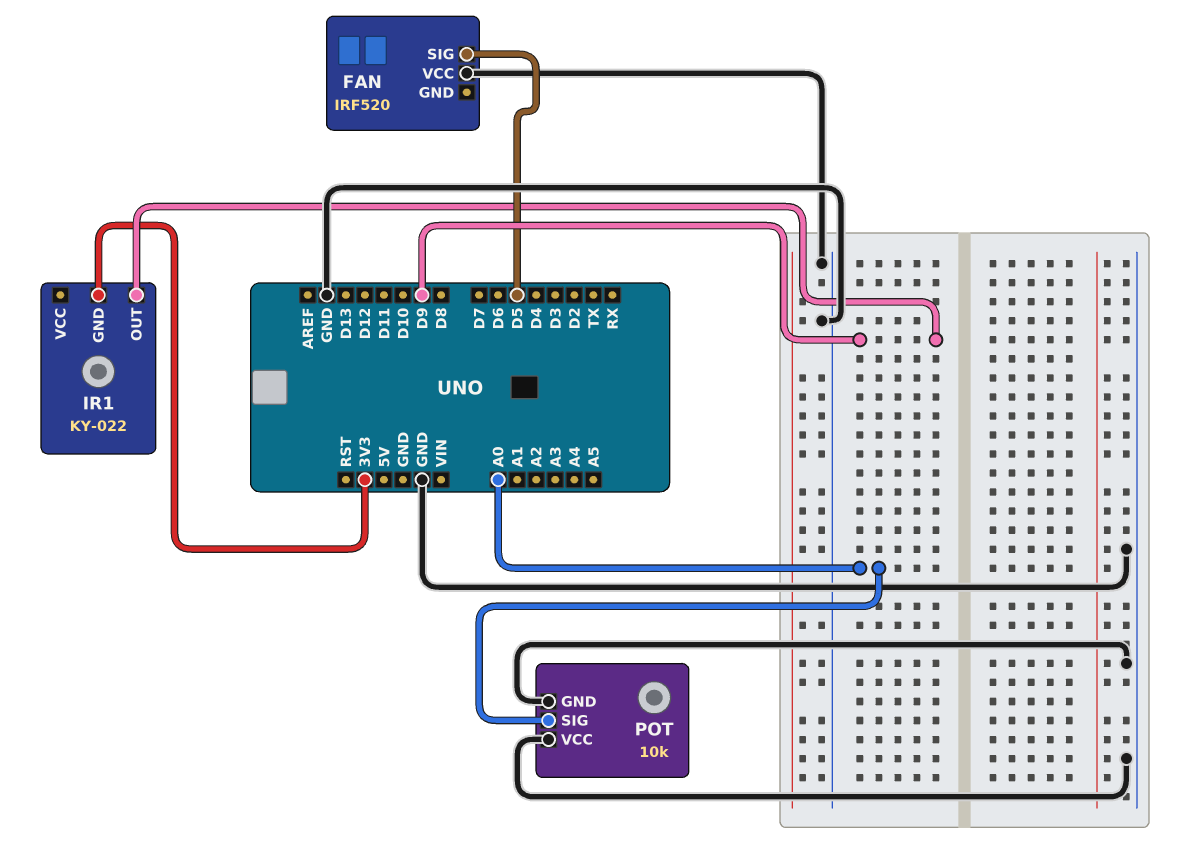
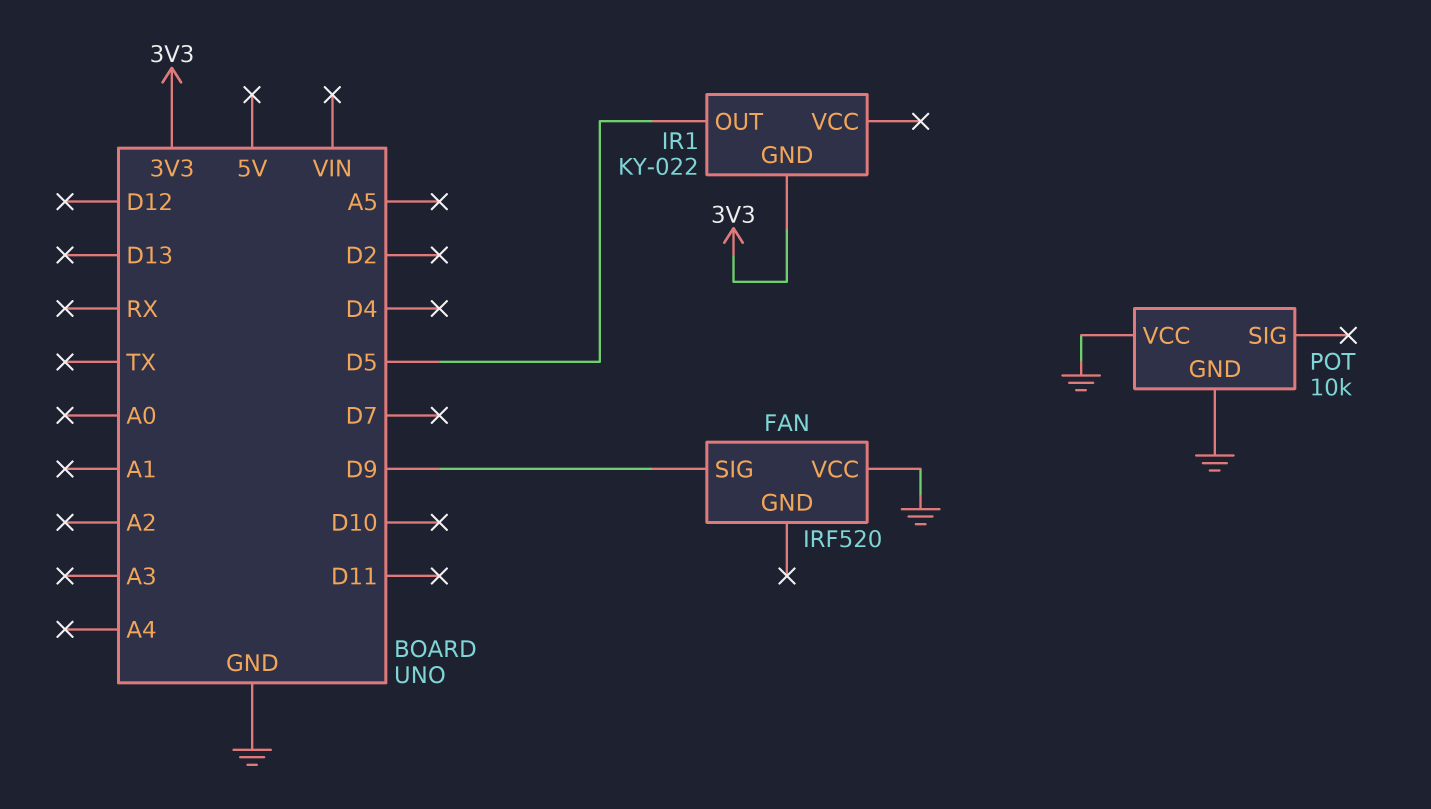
FAN pin SIG: D5 -> D9
IR1 pin OUT: D9 -> D5
POT pin SIG: A0 -> none

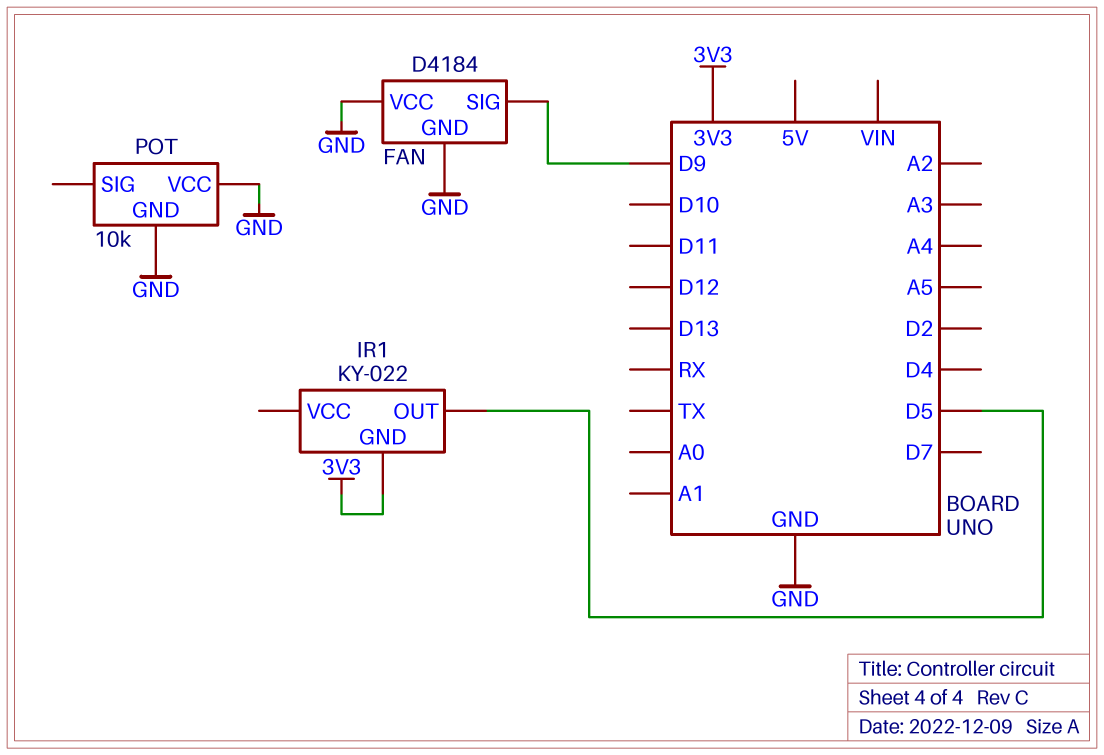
FAN: IRF520 -> D4184
FAN pin GND: none -> GND

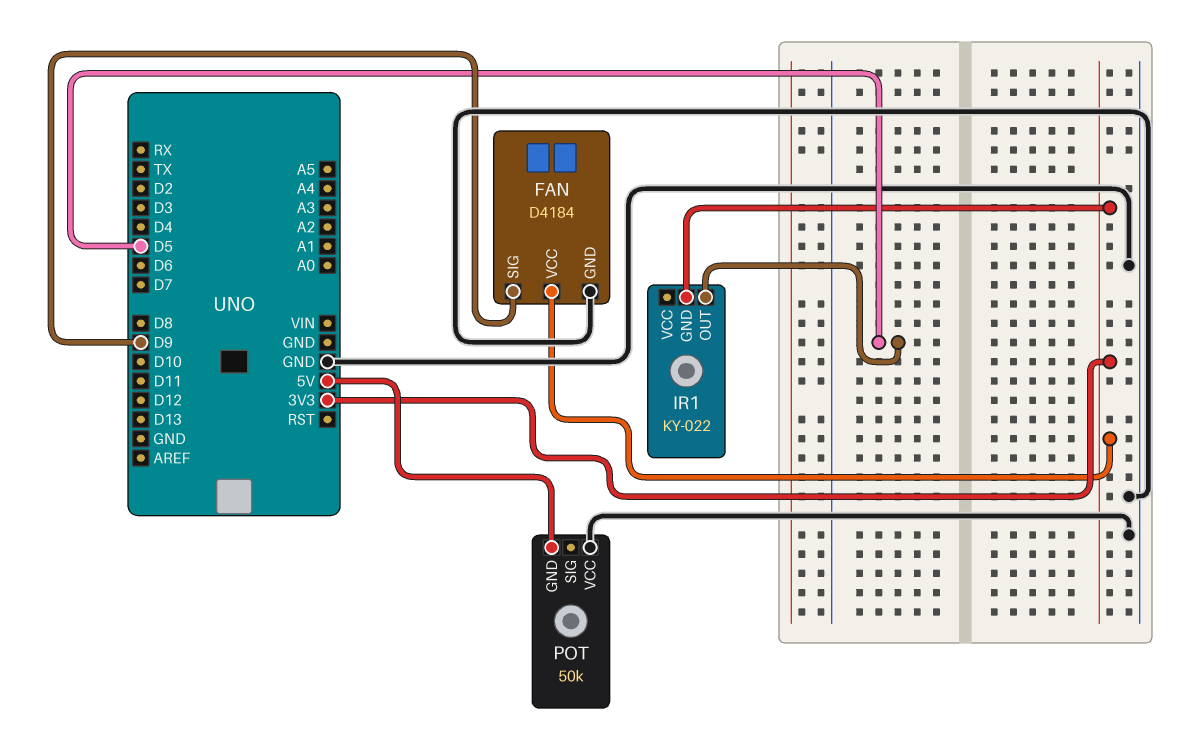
FAN pin VCC: GND -> 3V3
POT: 10k -> 50k
POT pin GND: GND -> 5V

